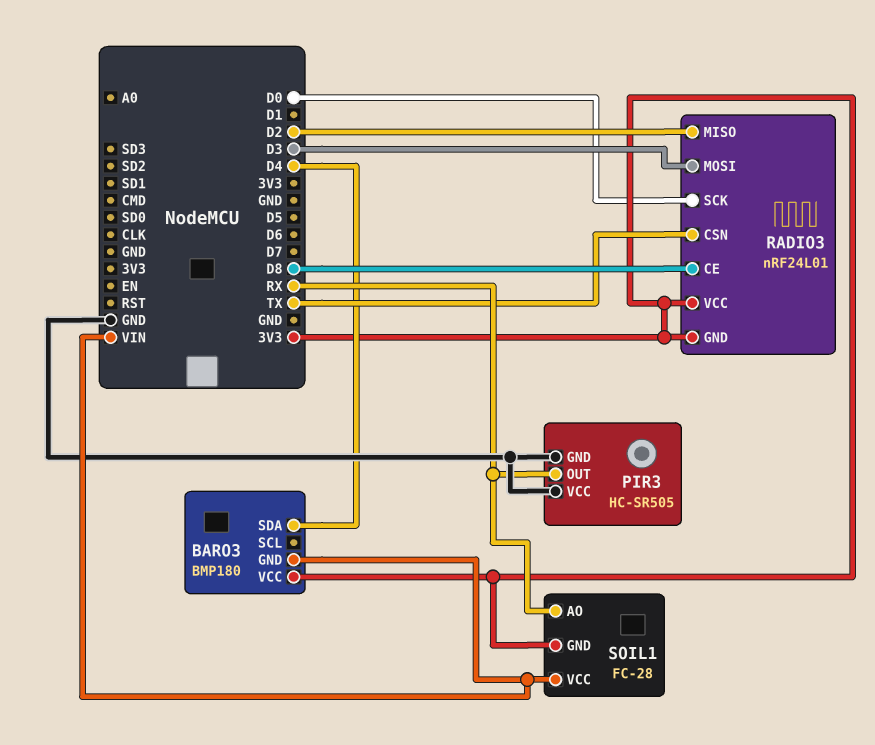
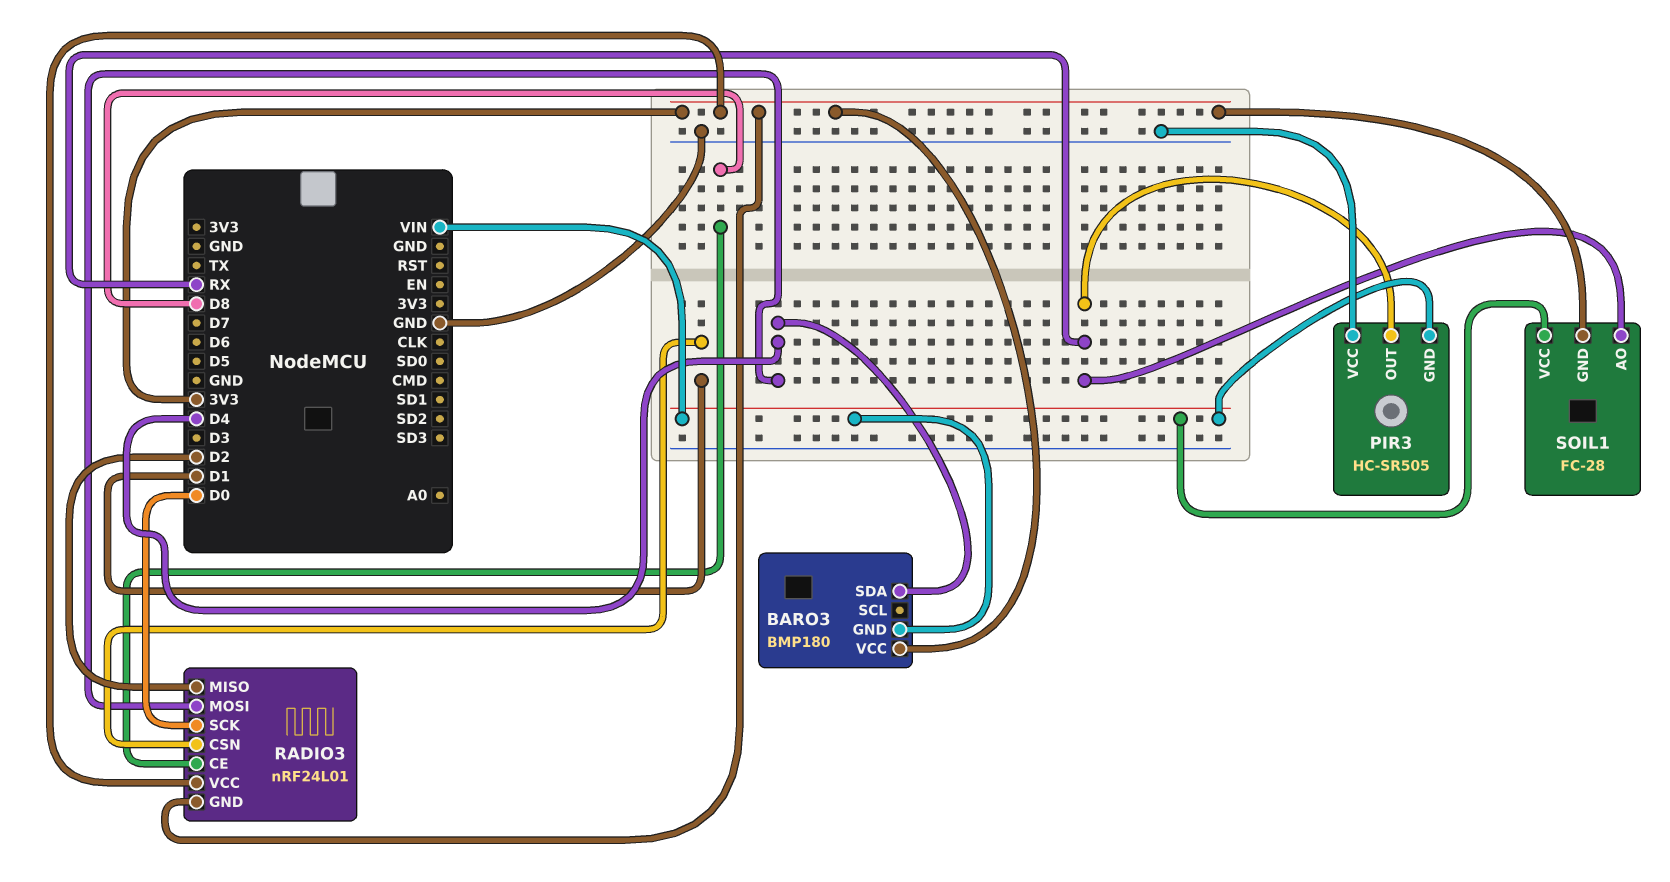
PIR3 pin GND: GND -> VIN
RADIO3 pin CSN: TX -> D1
RADIO3 pin MOSI: D3 -> D4

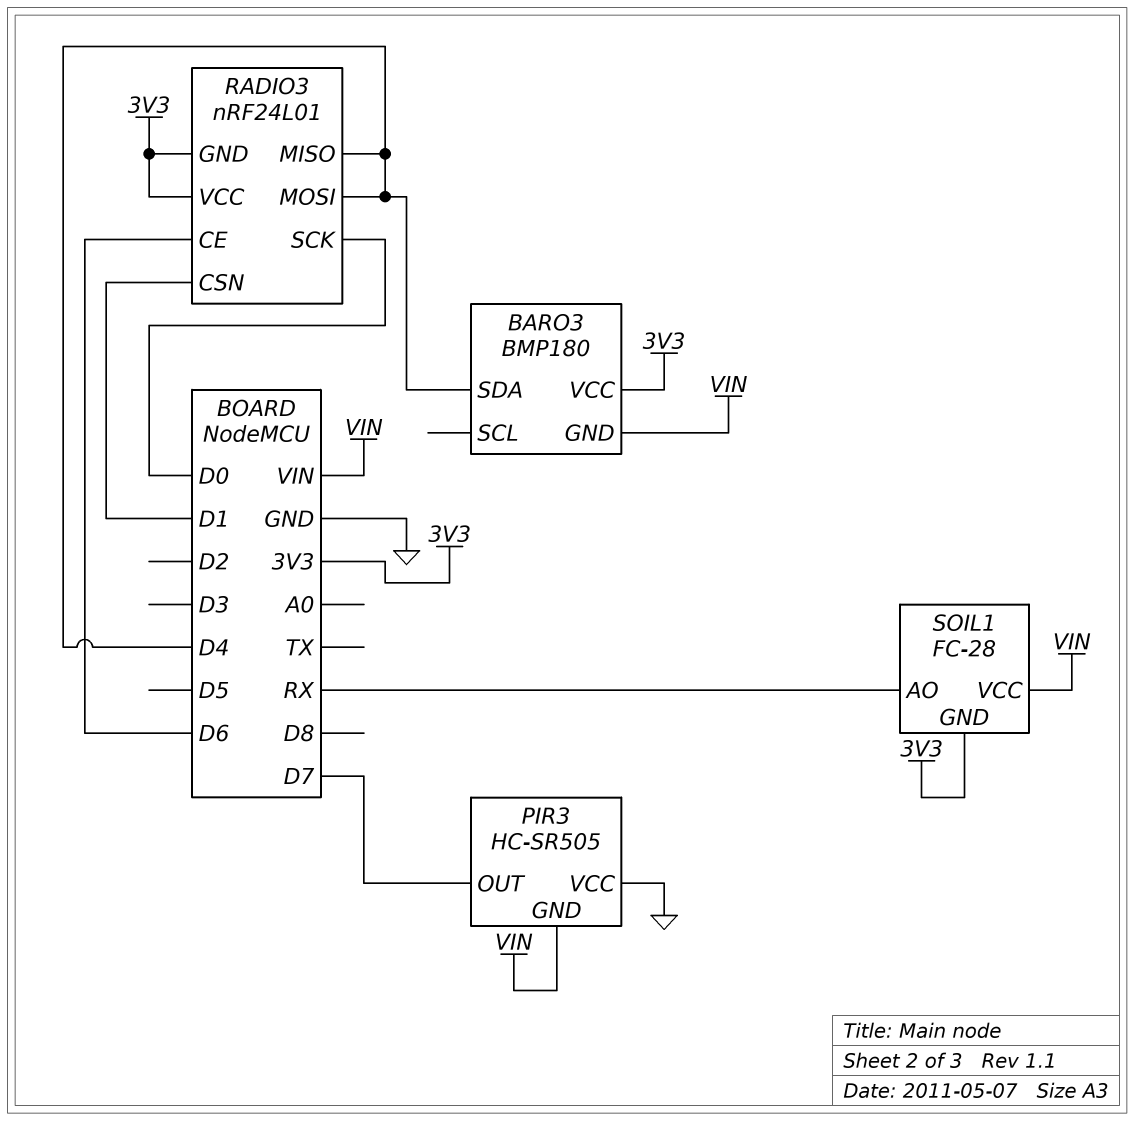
PIR3 pin OUT: RX -> D7
RADIO3 pin CE: D8 -> D6
RADIO3 pin MISO: D2 -> D4

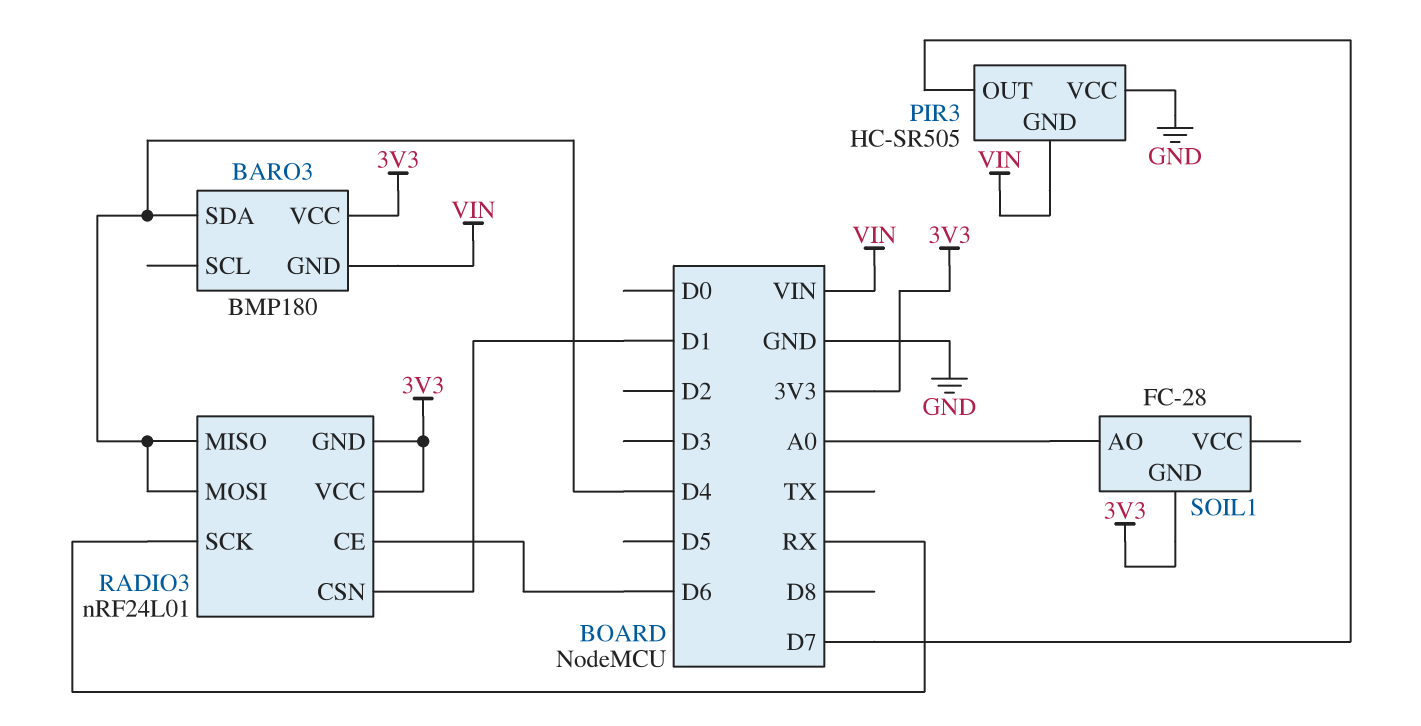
RADIO3 pin SCK: D0 -> RX
SOIL1 pin AO: RX -> A0
SOIL1 pin VCC: VIN -> none

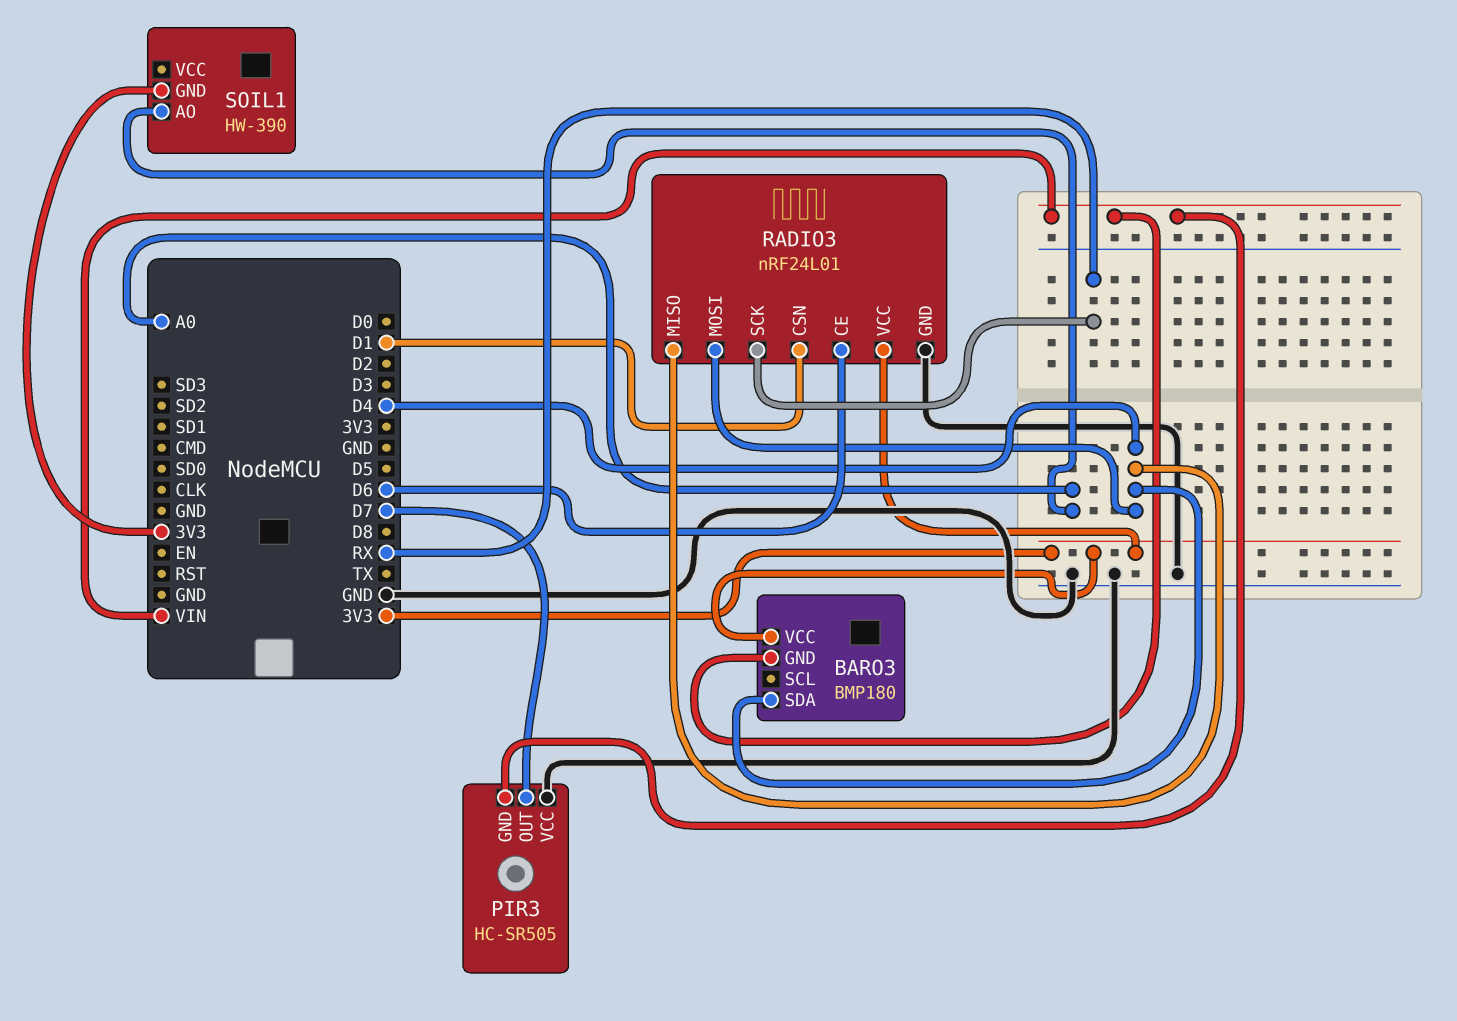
RADIO3 pin GND: 3V3 -> GND
SOIL1: FC-28 -> HW-390

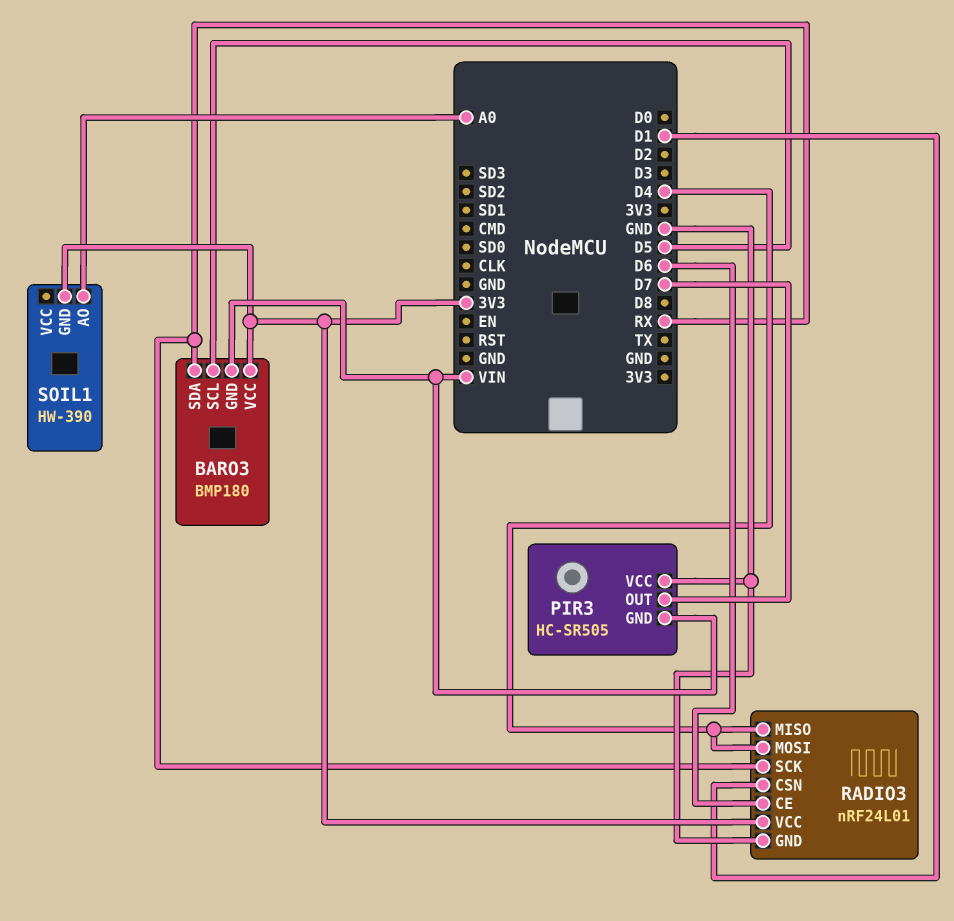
BARO3 pin SCL: none -> D5
BARO3 pin SDA: D4 -> RX

